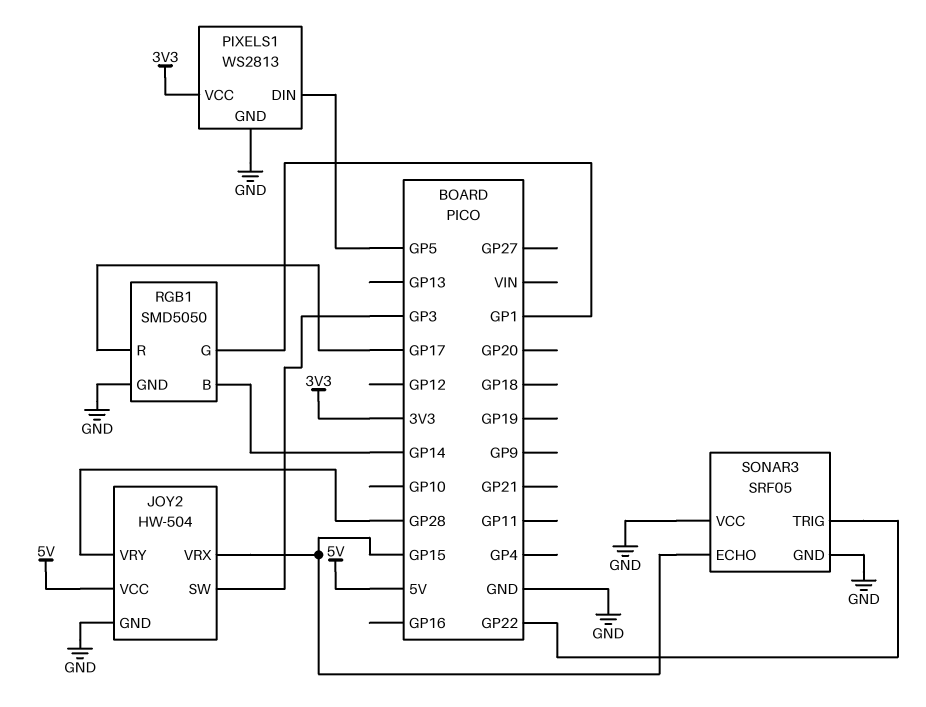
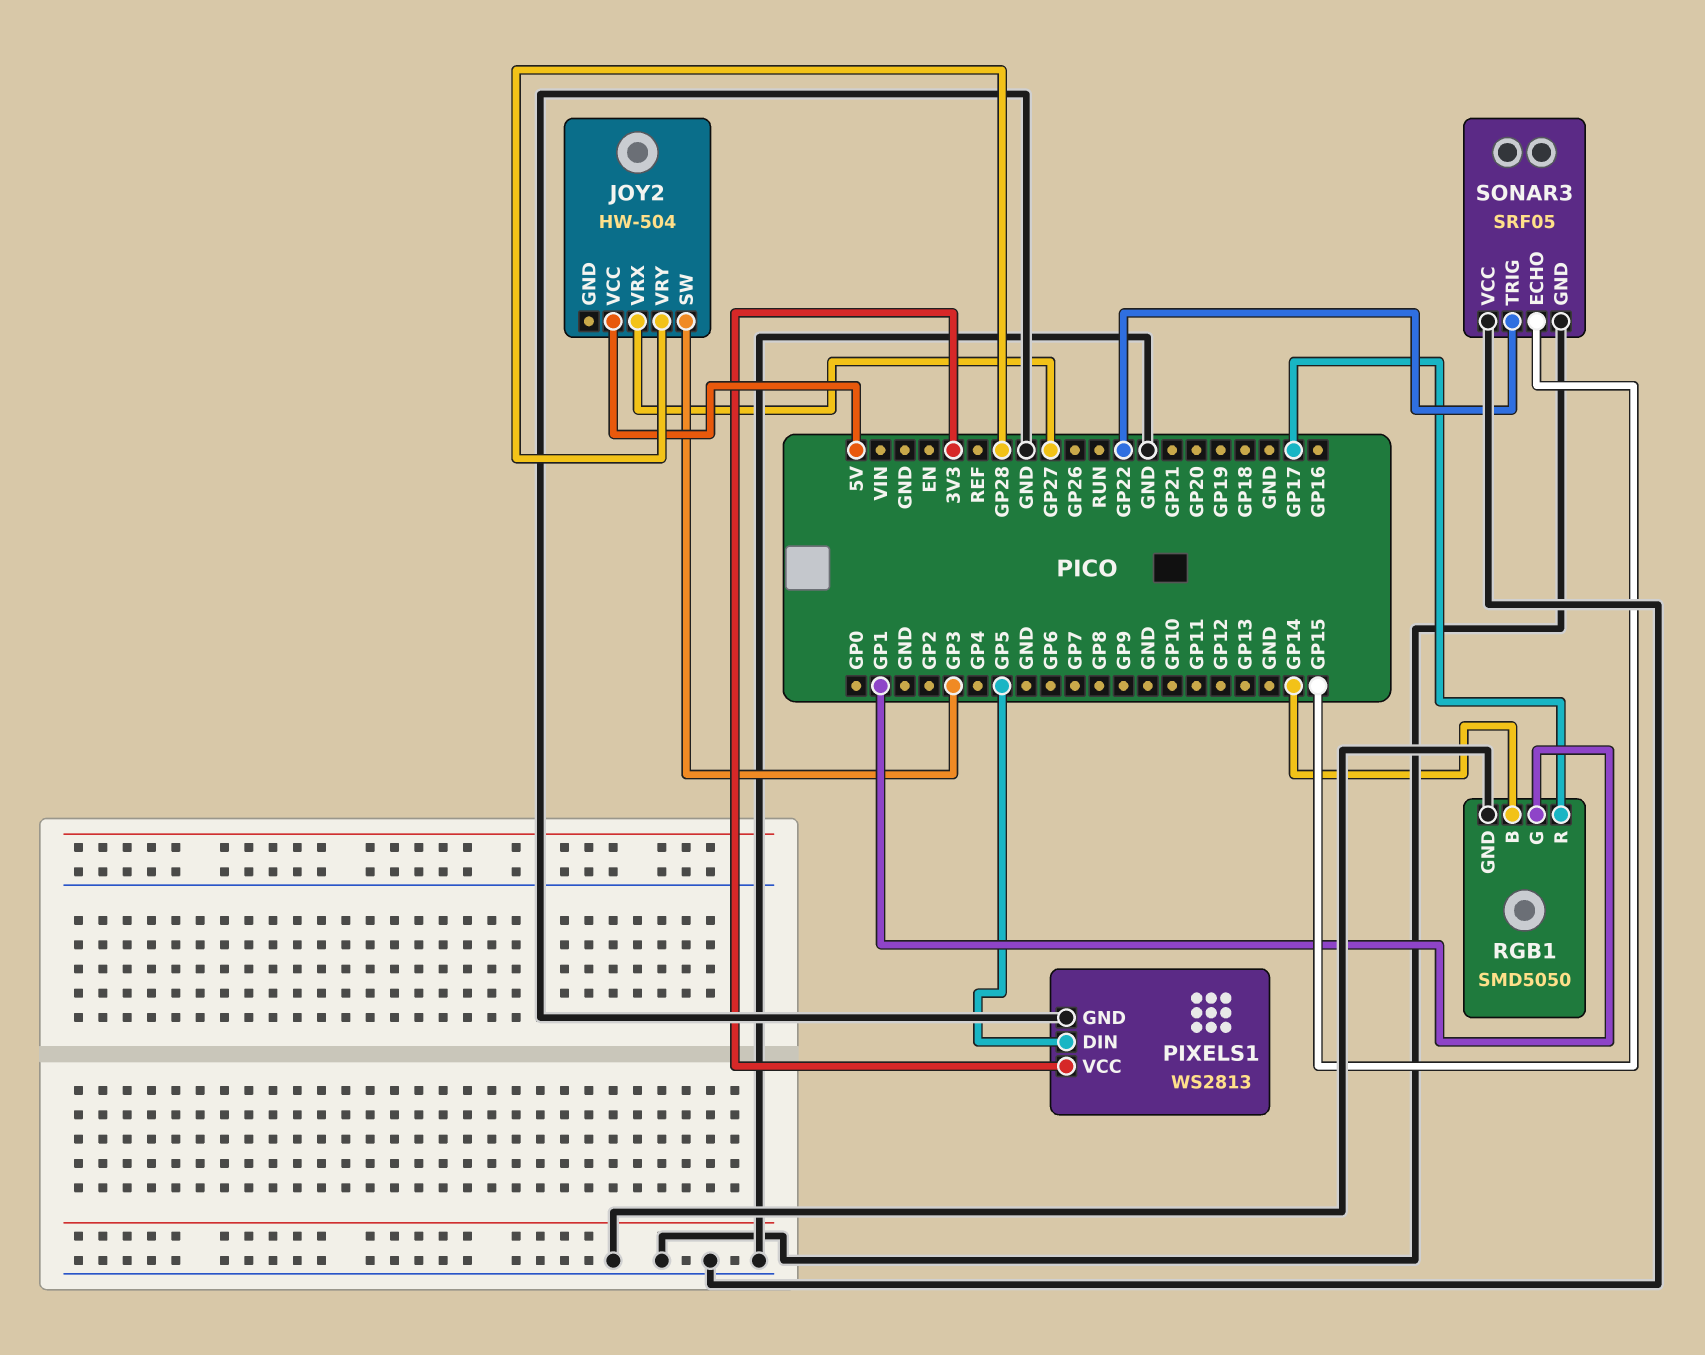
JOY2 pin GND: GND -> none
JOY2 pin VRX: GP15 -> GP27

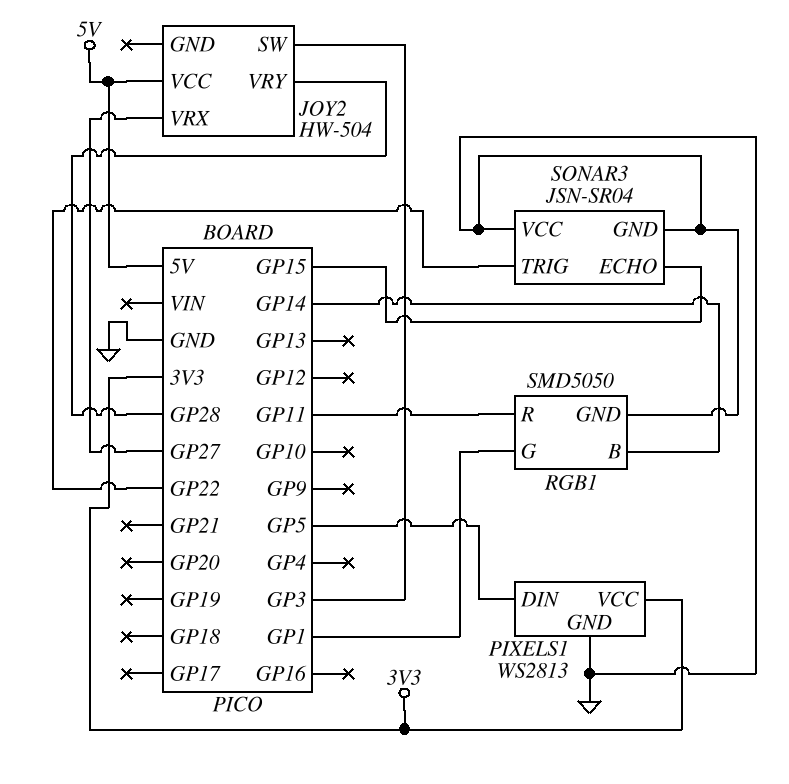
RGB1 pin R: GP17 -> GP11
SONAR3: SRF05 -> JSN-SR04

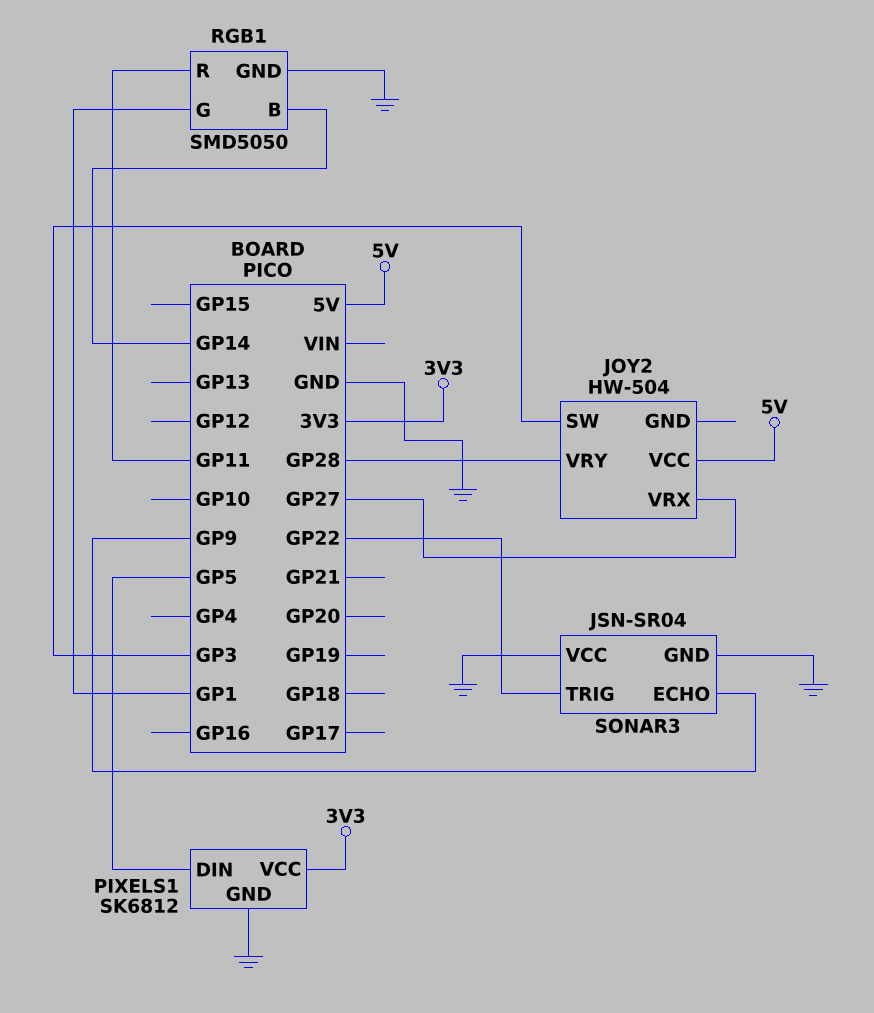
PIXELS1: WS2813 -> SK6812
SONAR3 pin ECHO: GP15 -> GP9

